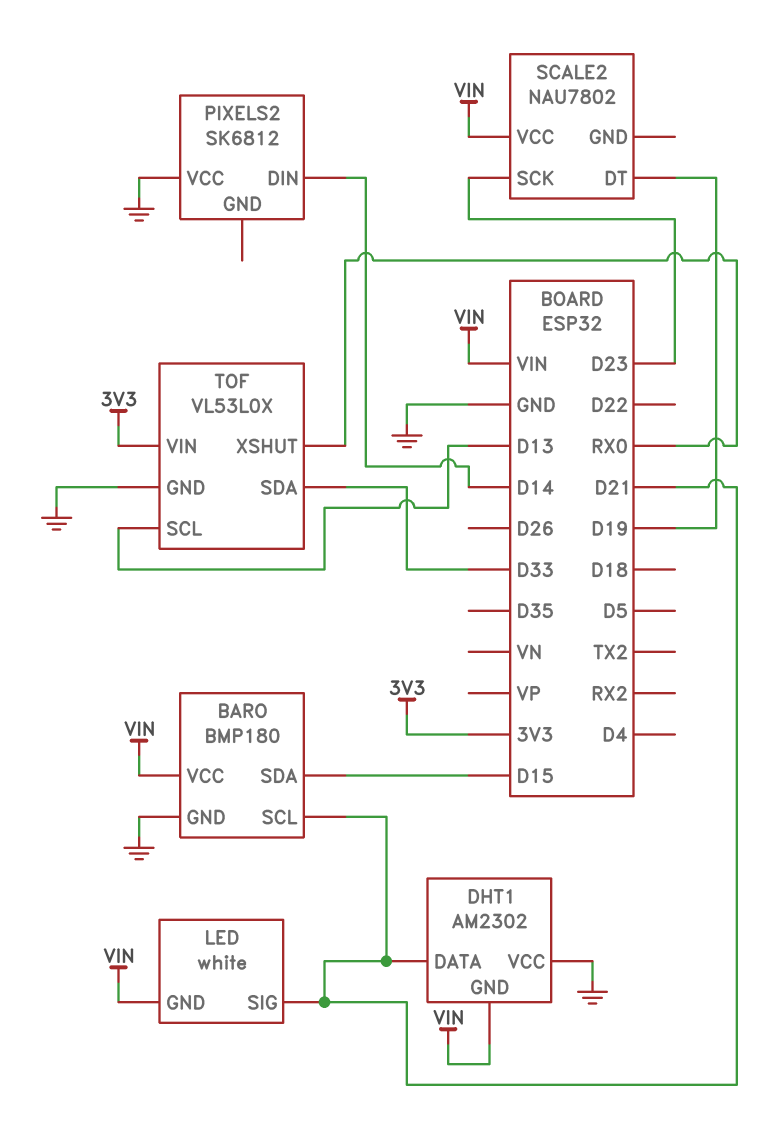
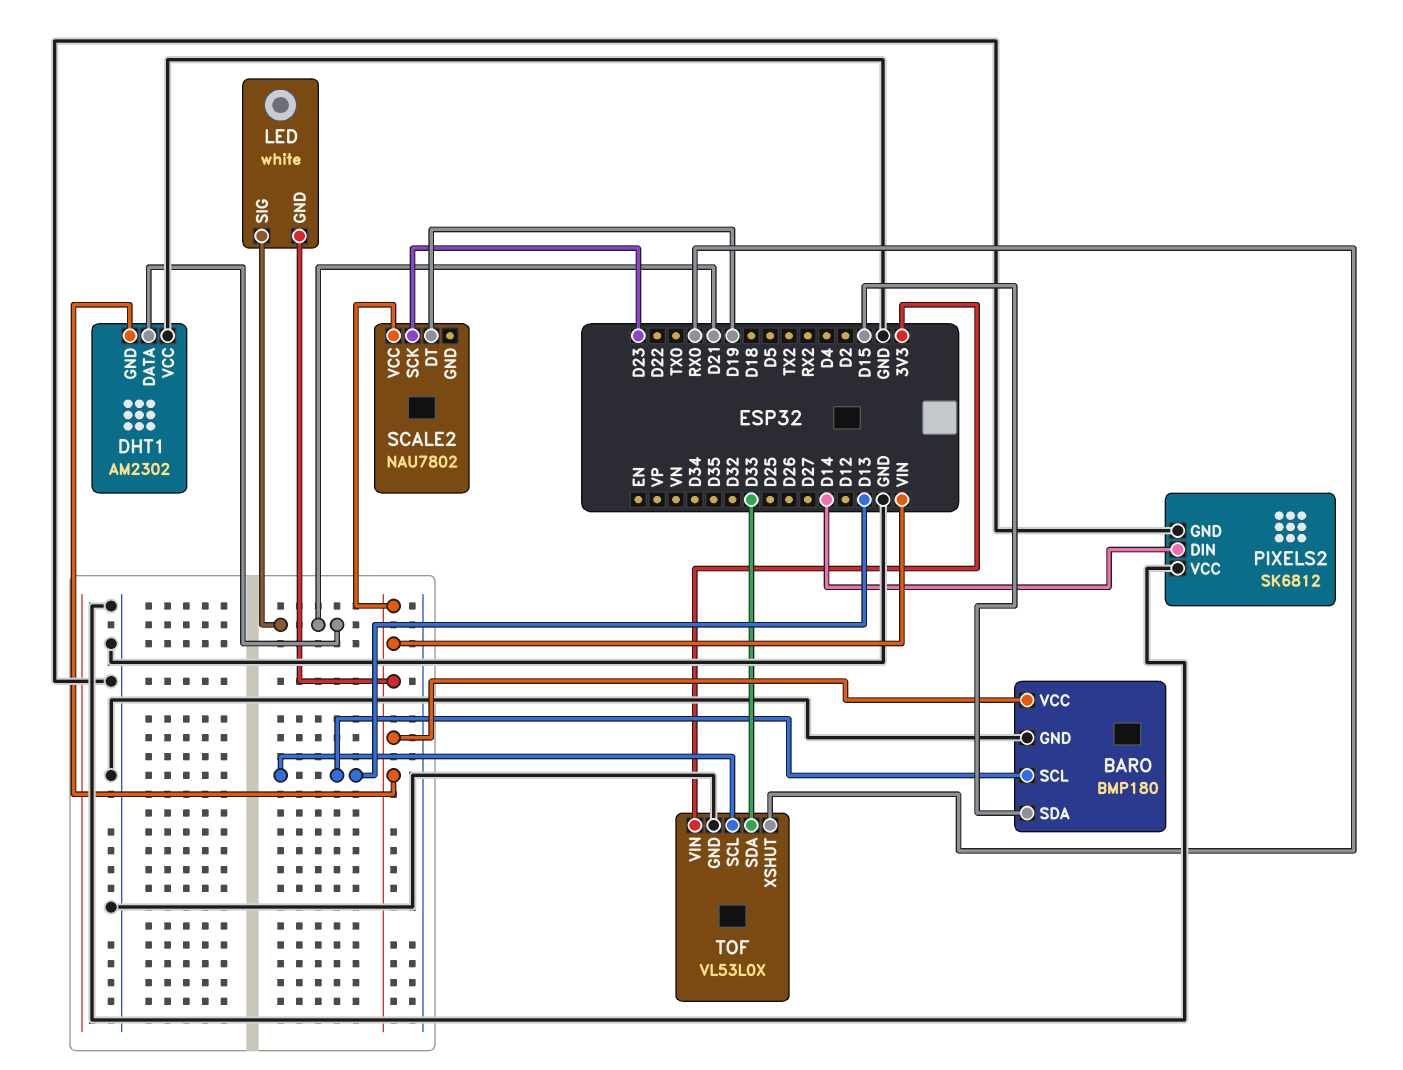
BARO pin SCL: D21 -> D13
PIXELS2 pin GND: none -> GND

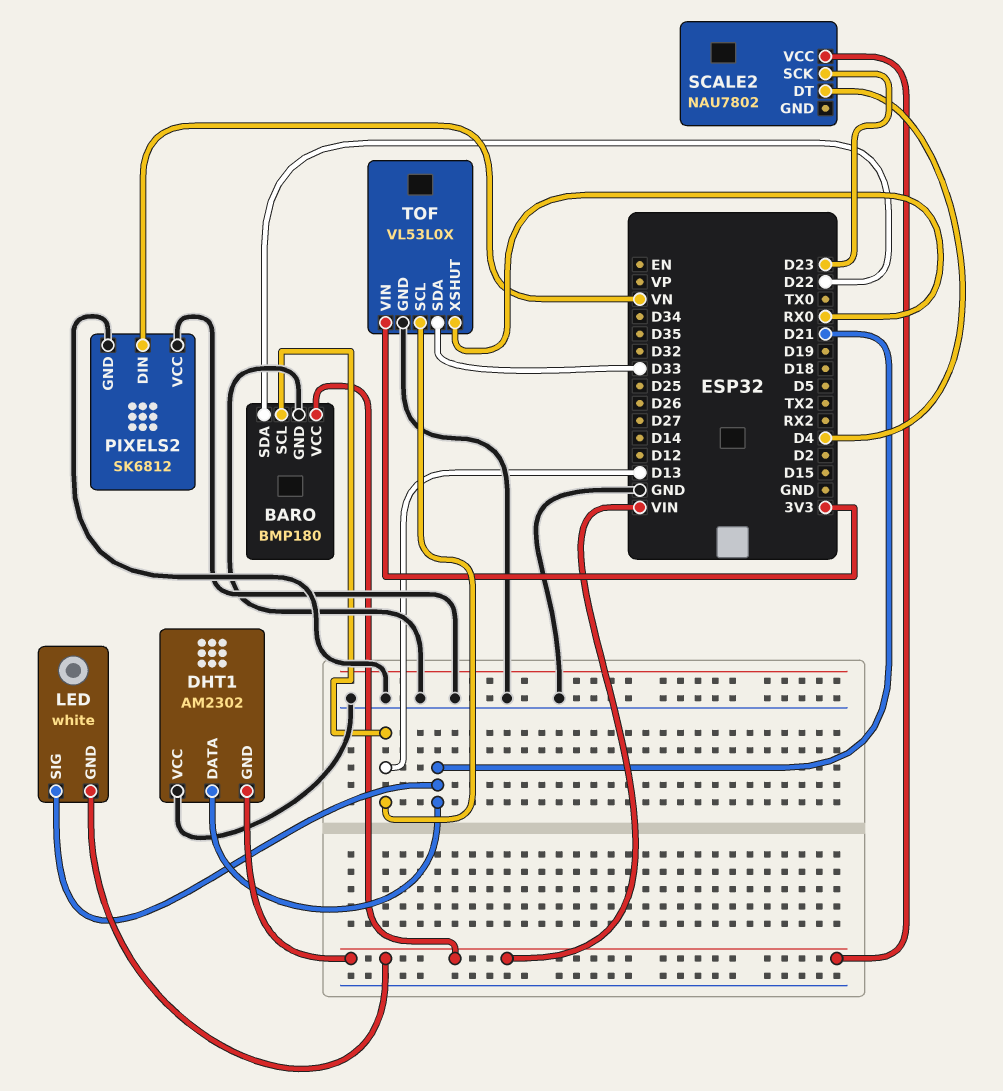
BARO pin SDA: D15 -> D22
PIXELS2 pin DIN: D14 -> VN
SCALE2 pin DT: D19 -> D4

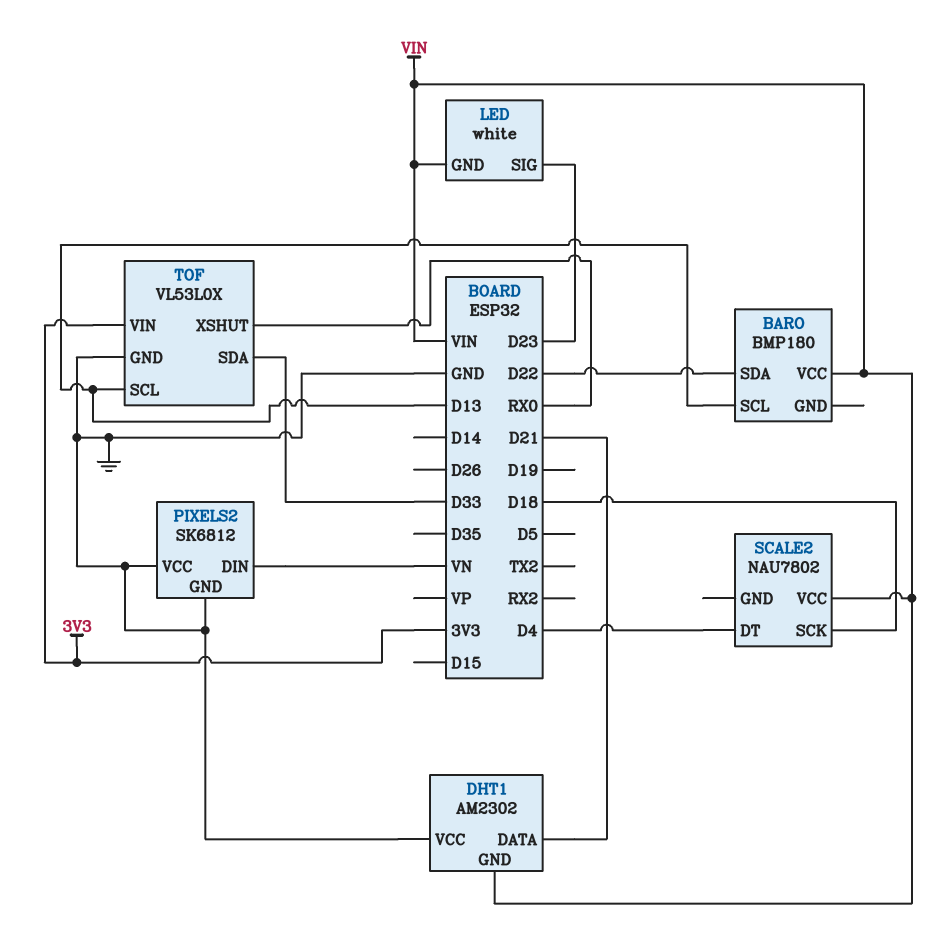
BARO pin GND: GND -> none
LED pin SIG: D21 -> D23
SCALE2 pin SCK: D23 -> D18

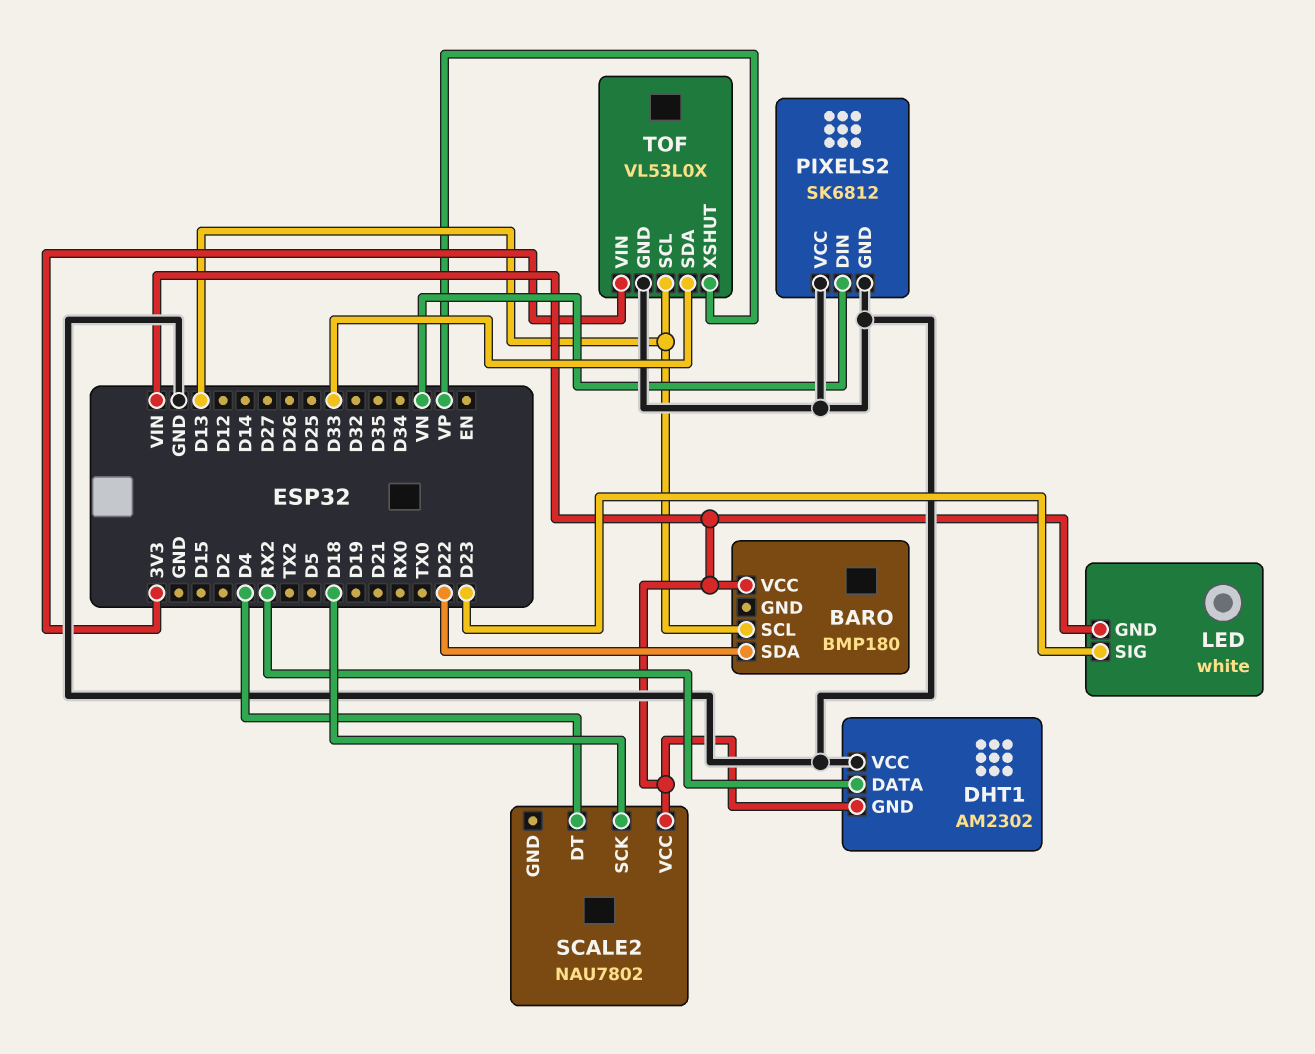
DHT1 pin DATA: D21 -> RX2
TOF pin XSHUT: RX0 -> VP

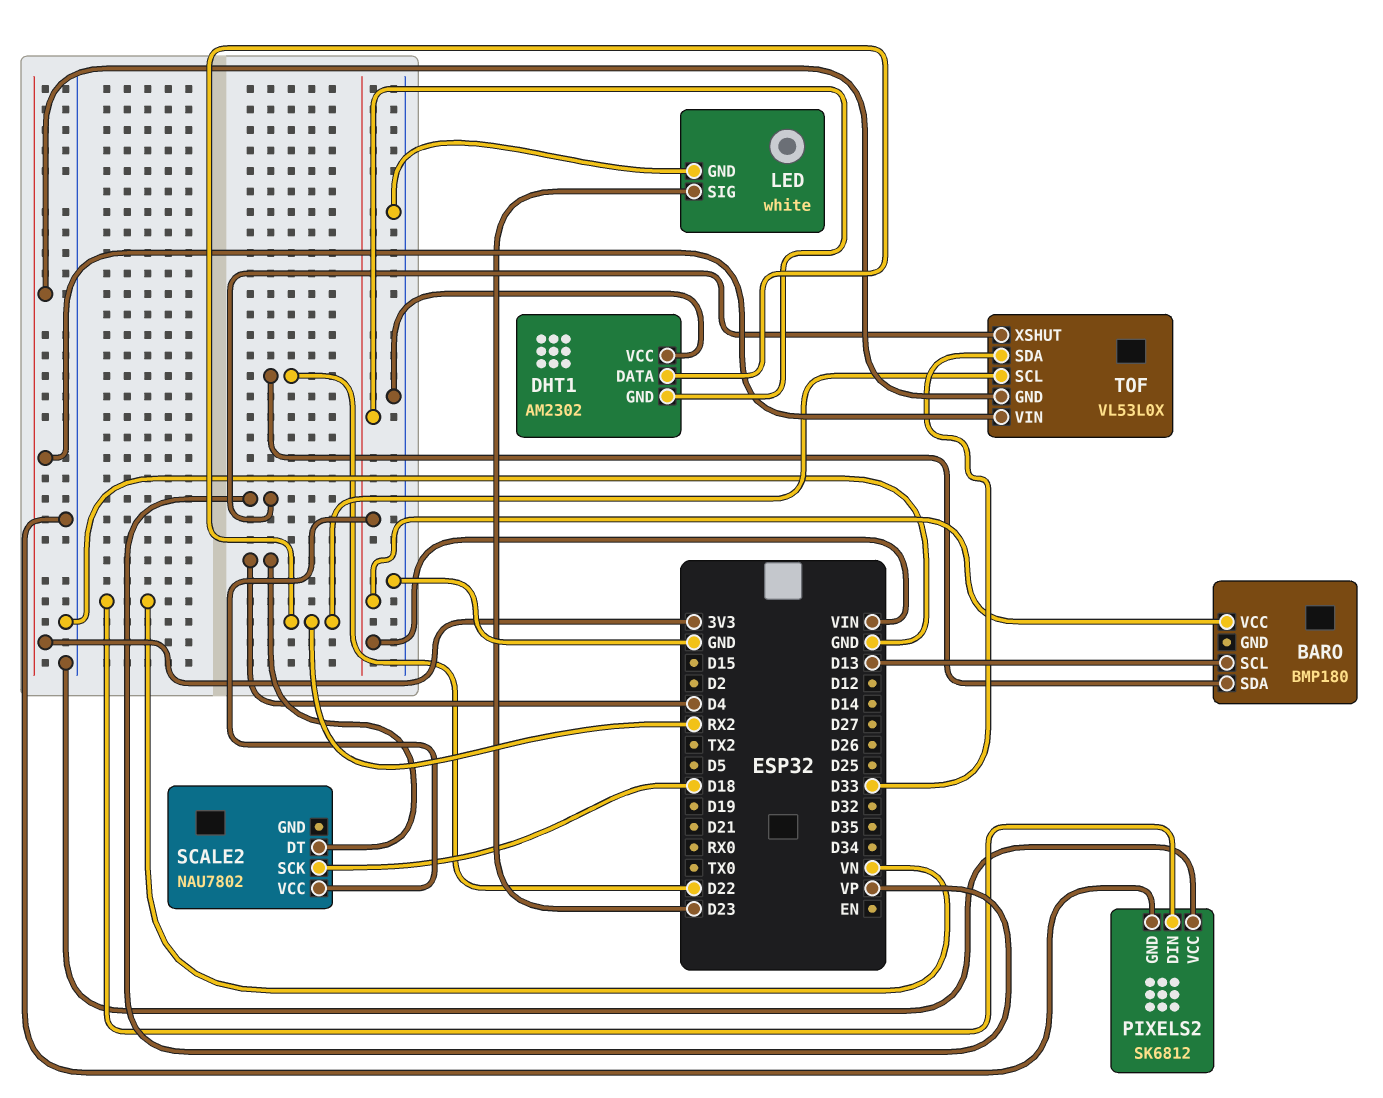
LED pin GND: VIN -> GND
TOF pin GND: GND -> 3V3
TOF pin SCL: D13 -> RX2

